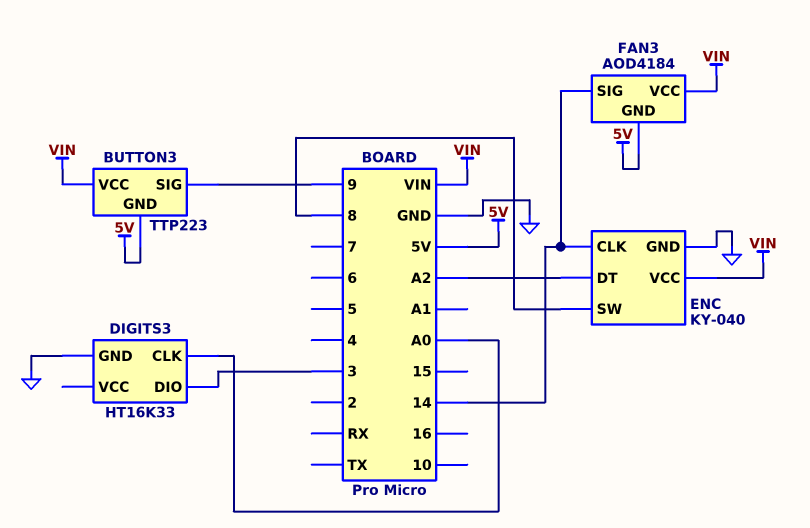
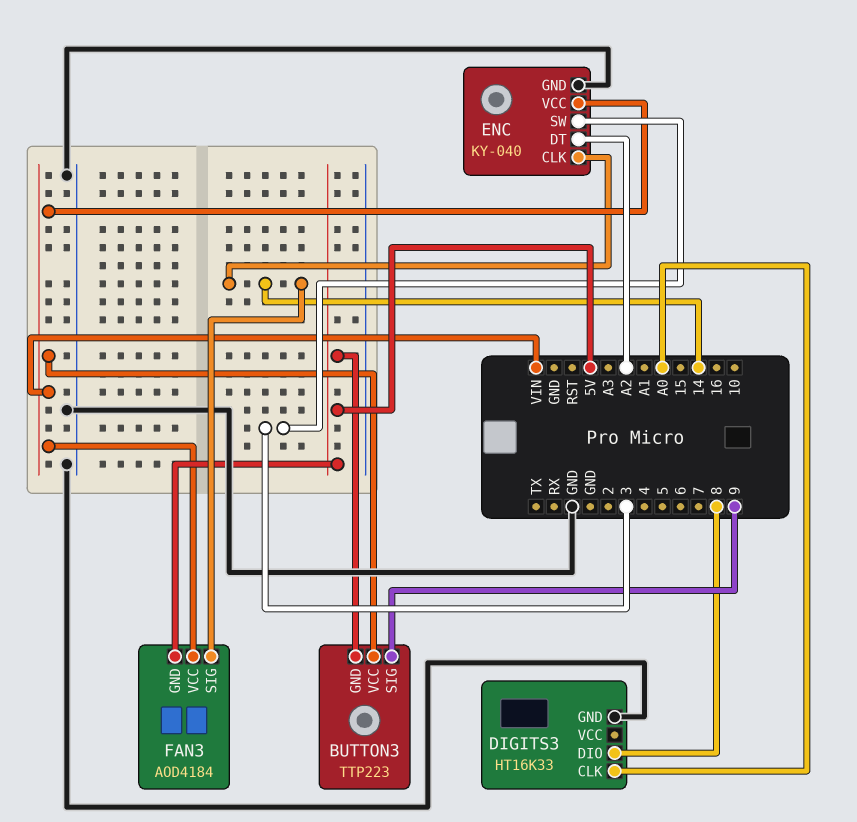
DIGITS3 pin DIO: 3 -> 8
ENC pin SW: 8 -> 3

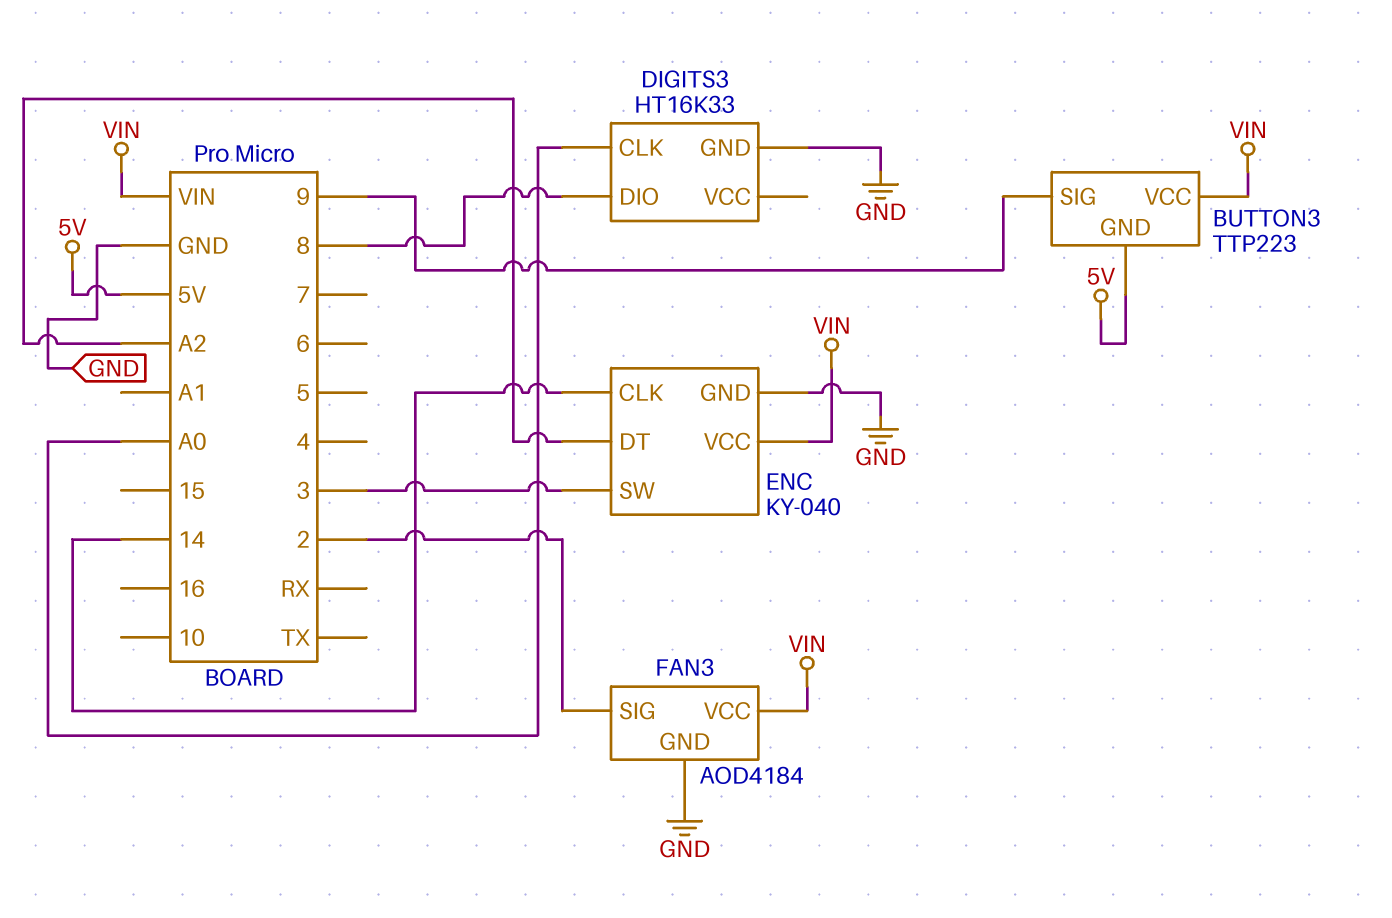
FAN3 pin GND: 5V -> GND
FAN3 pin SIG: 14 -> 2

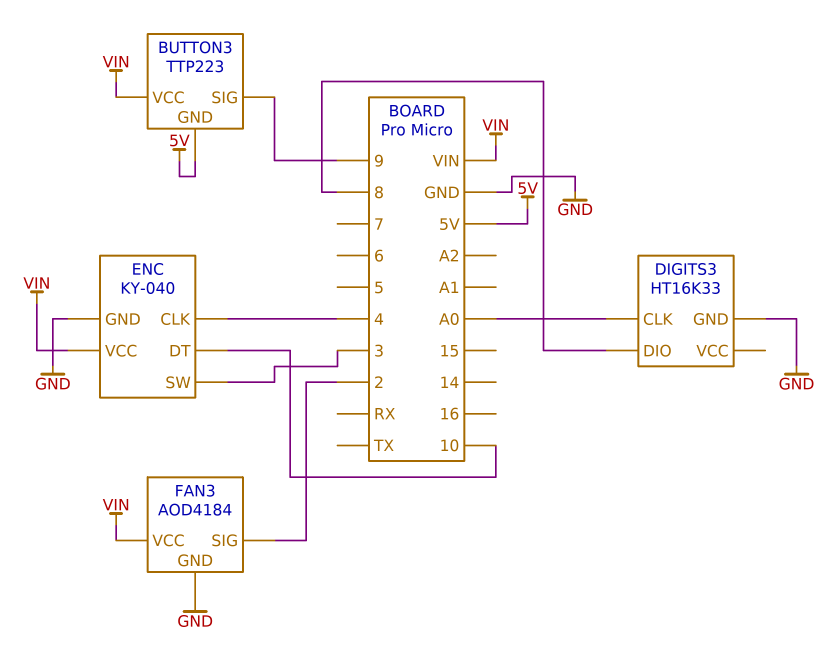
ENC pin CLK: 14 -> 4
ENC pin DT: A2 -> 10

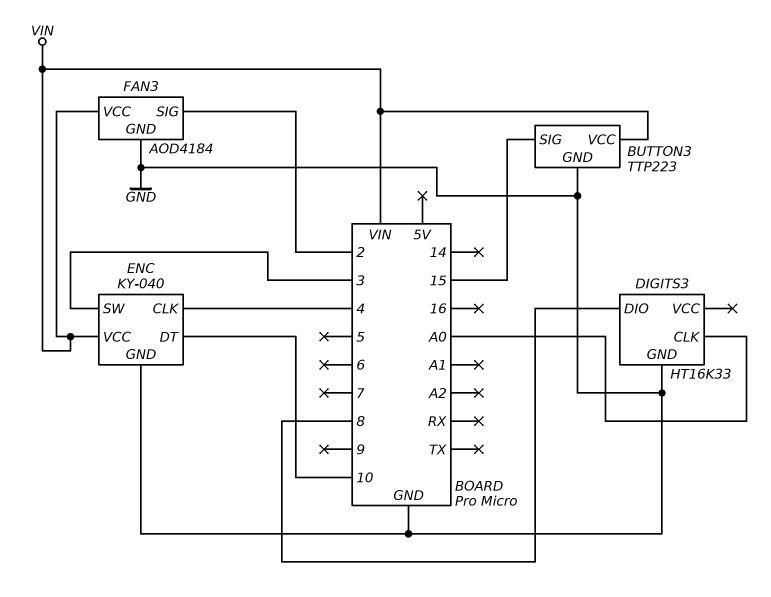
BUTTON3 pin GND: 5V -> GND
BUTTON3 pin SIG: 9 -> 15

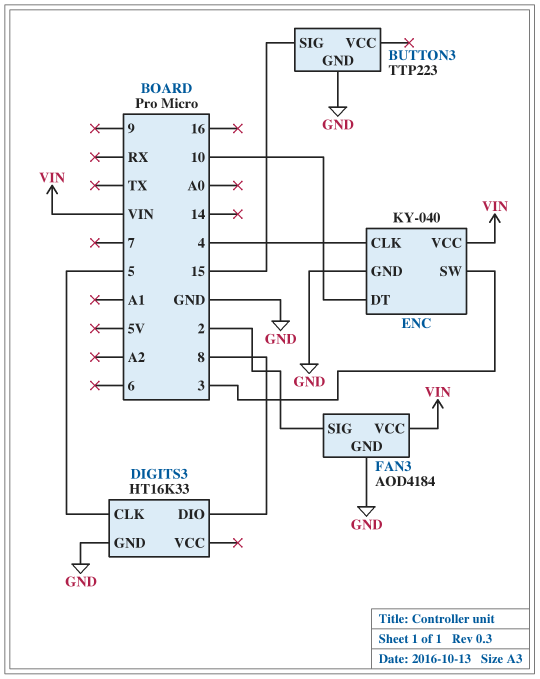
BUTTON3 pin VCC: VIN -> none
DIGITS3 pin CLK: A0 -> 5

